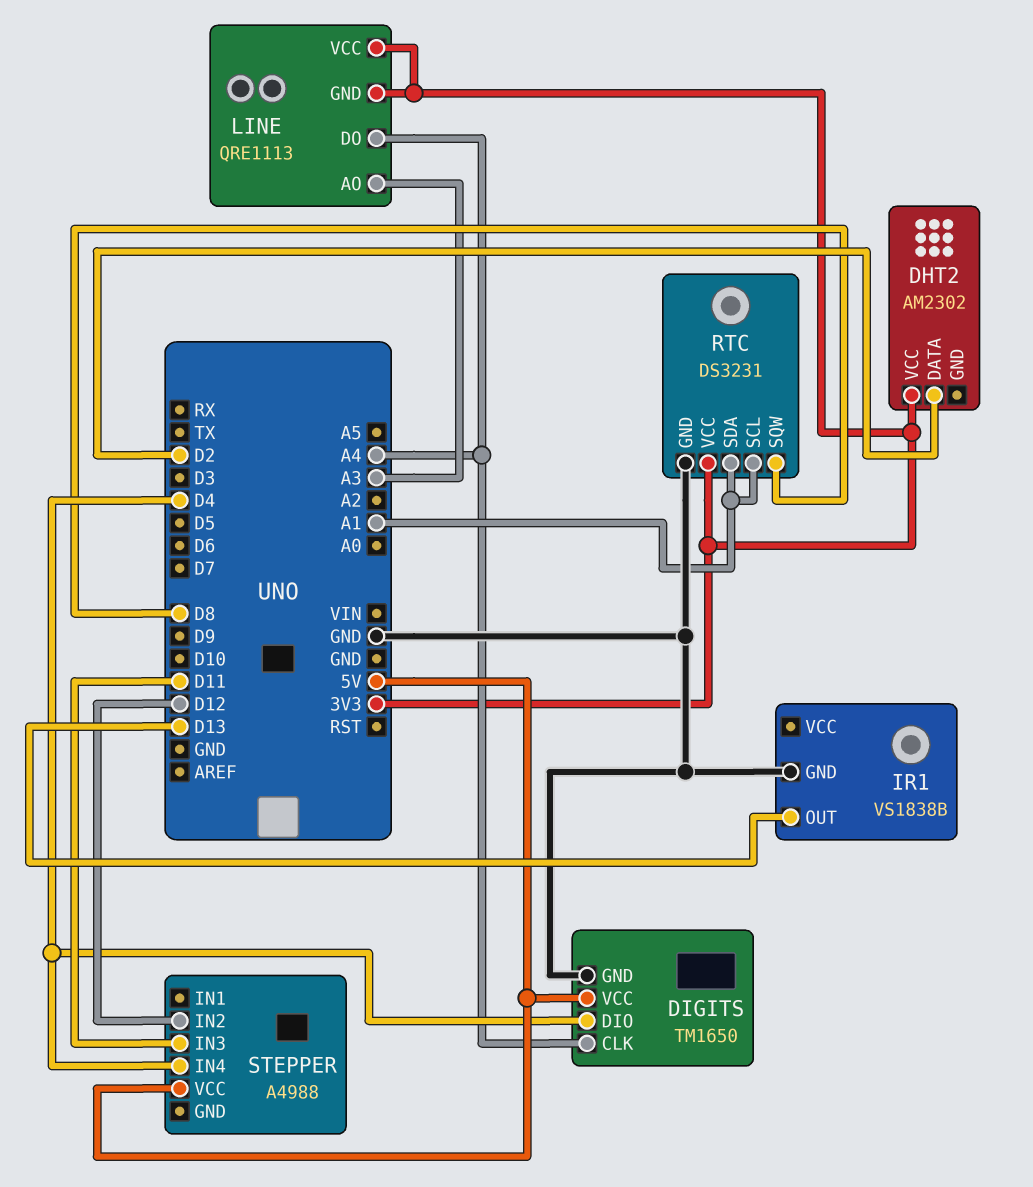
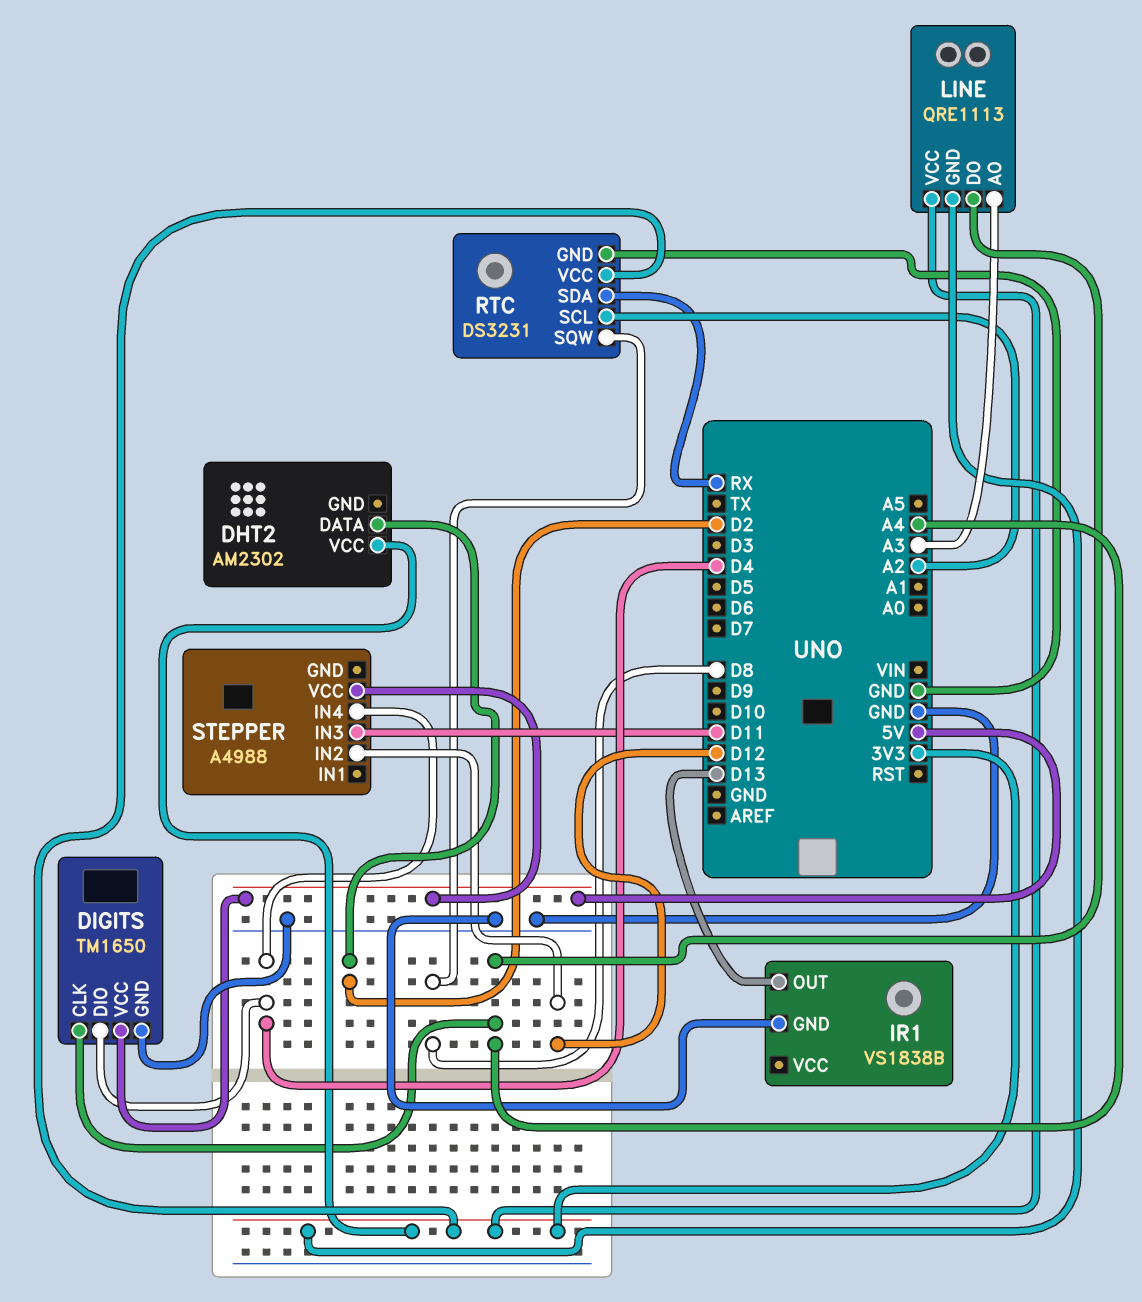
RTC pin SCL: A1 -> A2
RTC pin SDA: A1 -> RX

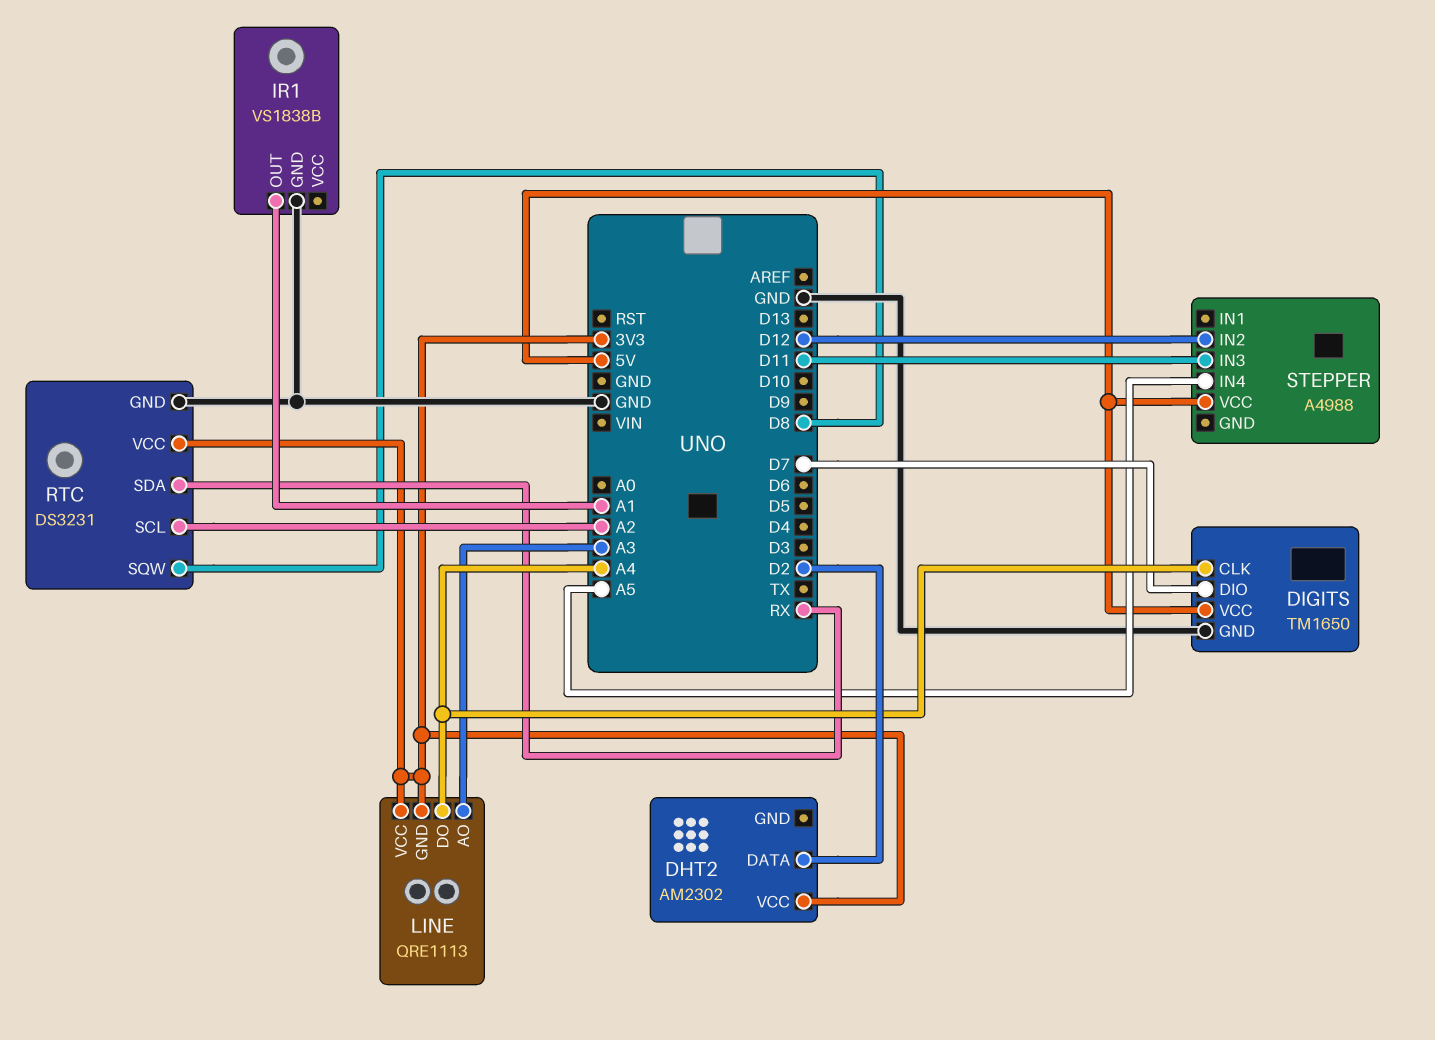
DIGITS pin DIO: D4 -> D7
IR1 pin OUT: D13 -> A1
STEPPER pin IN4: D4 -> A5

